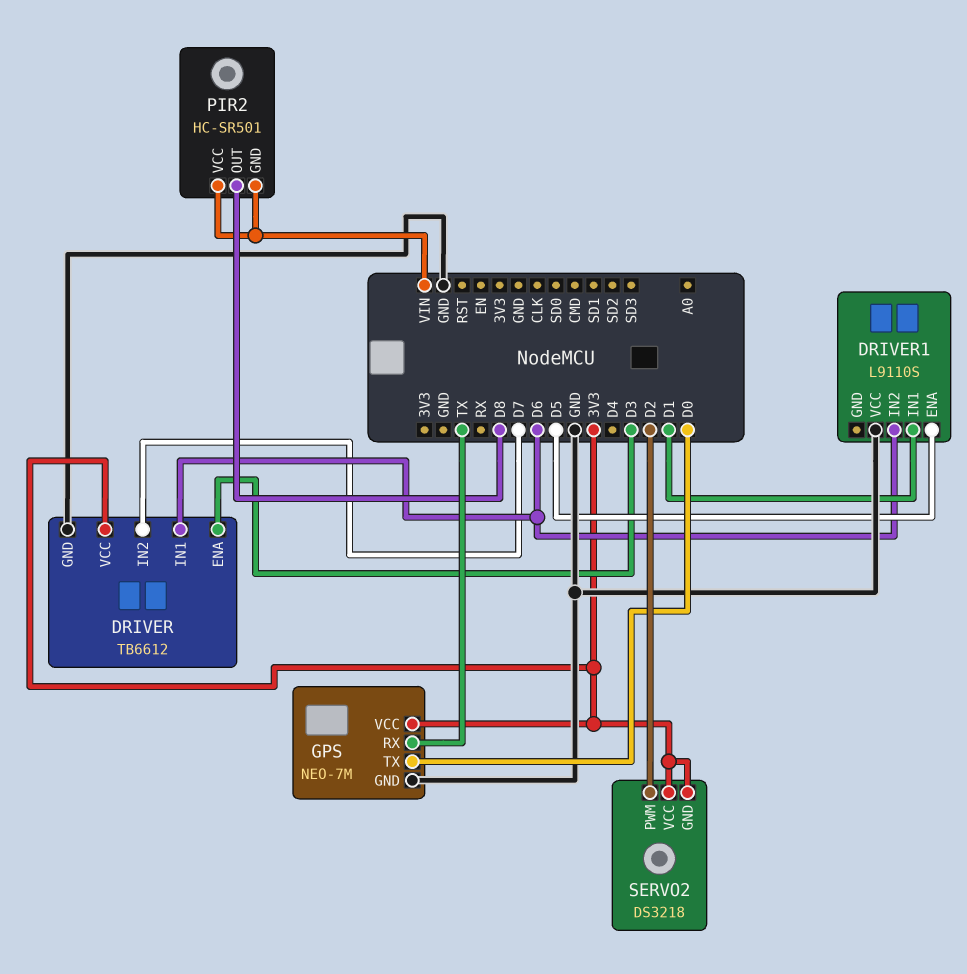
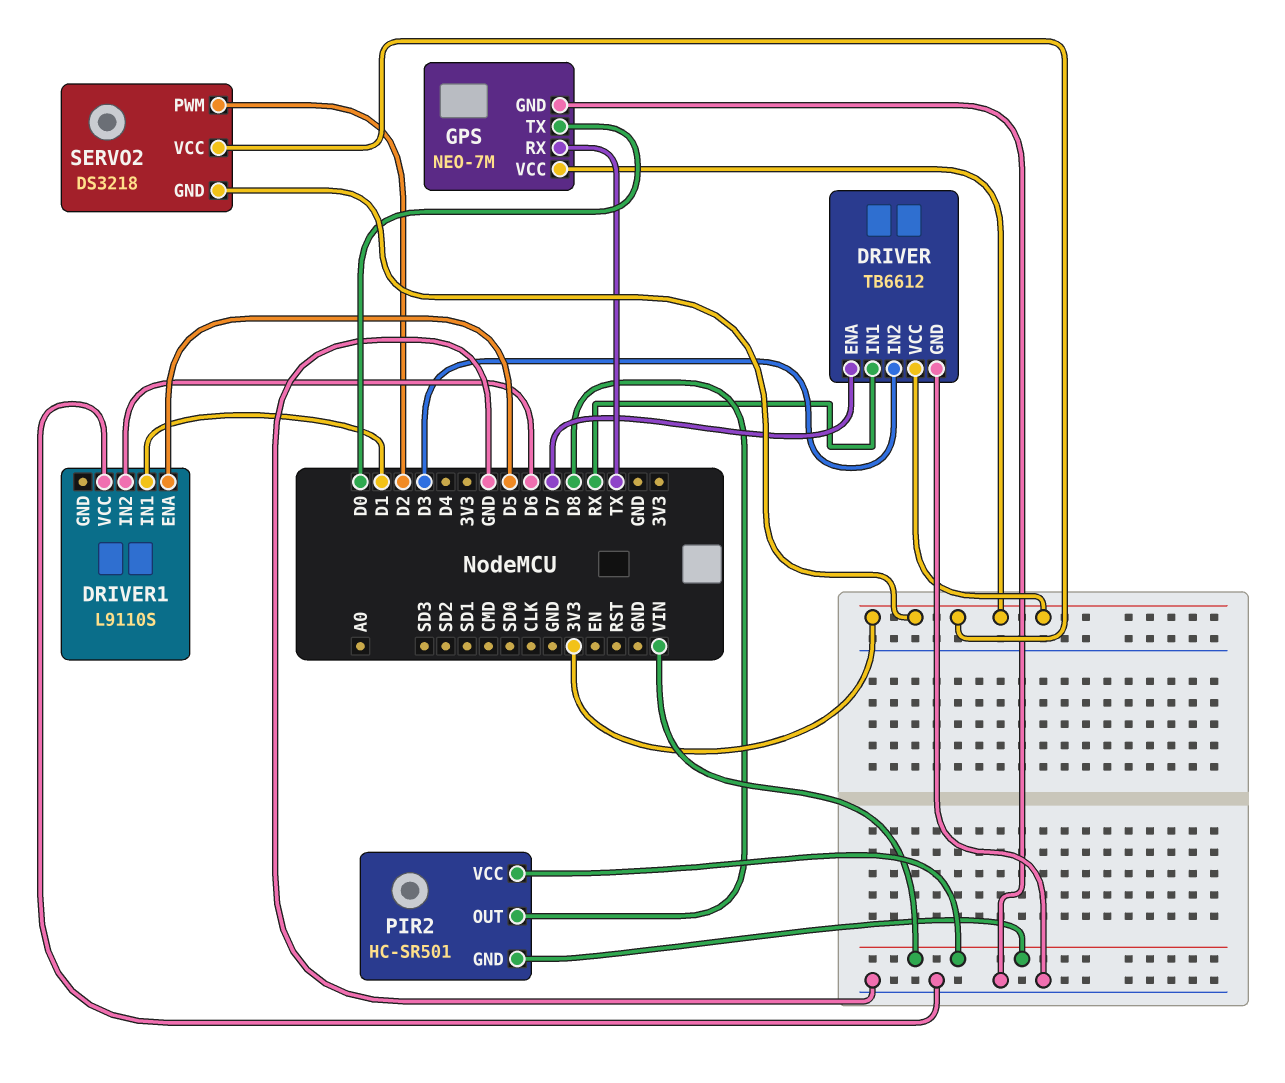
DRIVER pin ENA: D3 -> D7
DRIVER pin IN1: D6 -> RX
DRIVER pin IN2: D7 -> D3

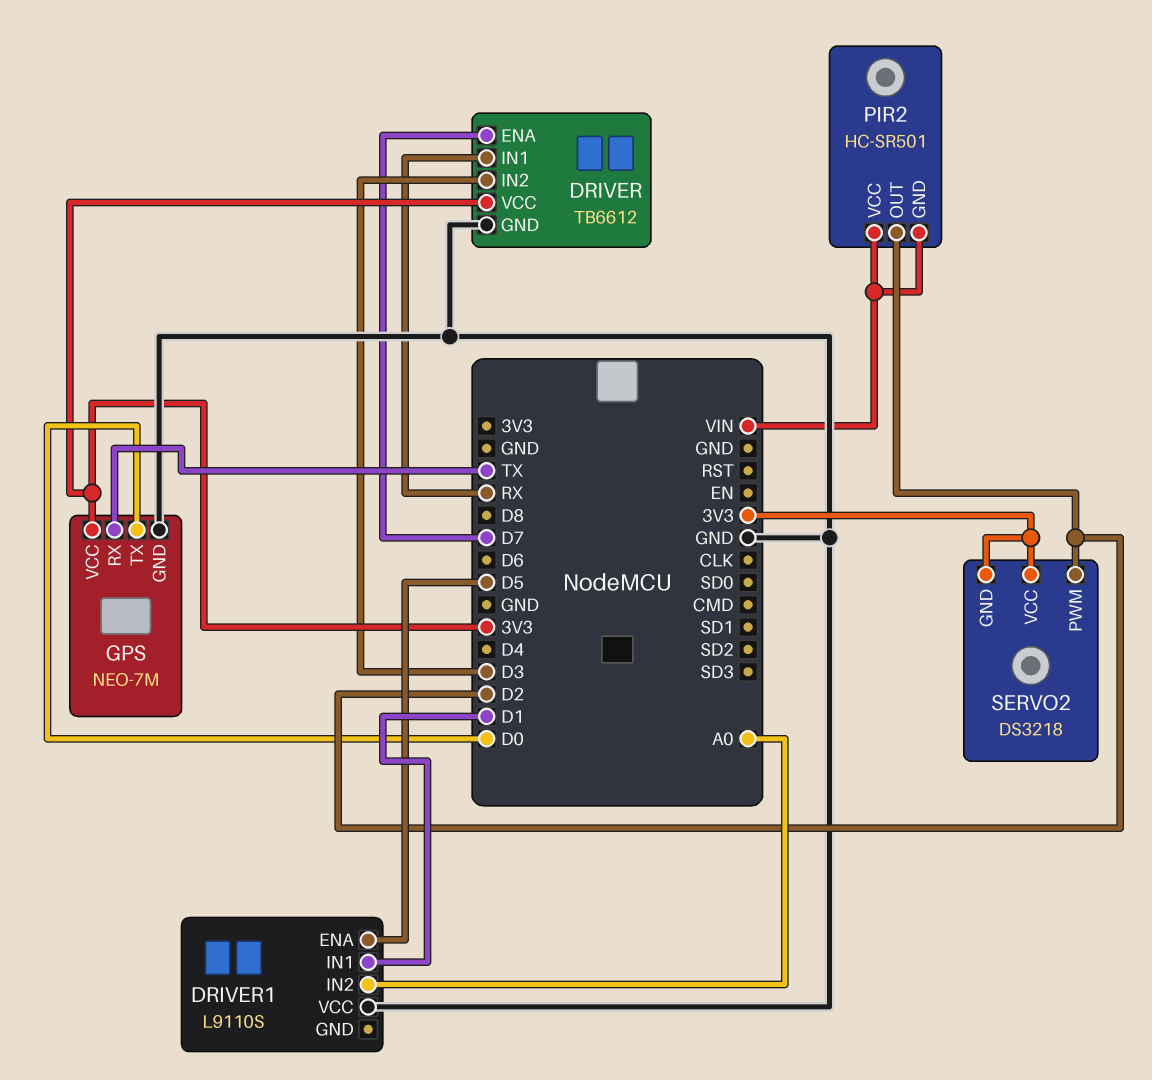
DRIVER1 pin IN2: D6 -> A0
PIR2 pin OUT: D8 -> D2

